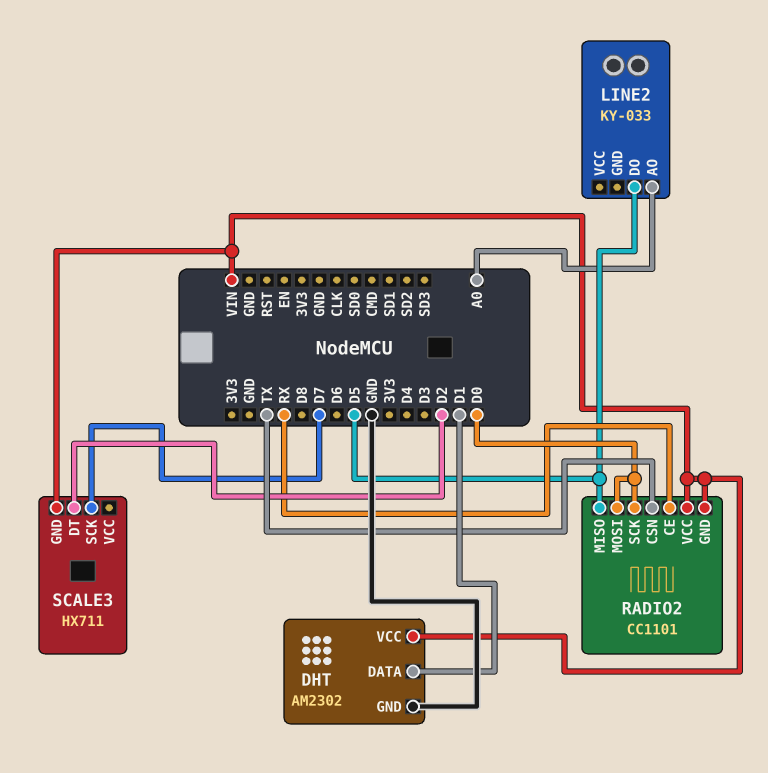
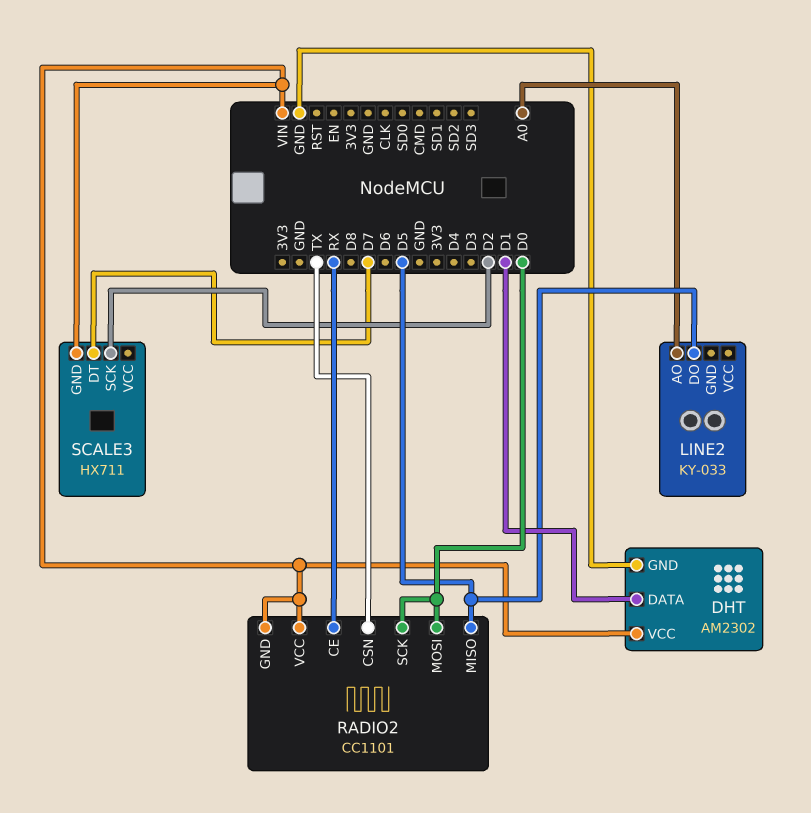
SCALE3 pin DT: D2 -> D7
SCALE3 pin SCK: D7 -> D2

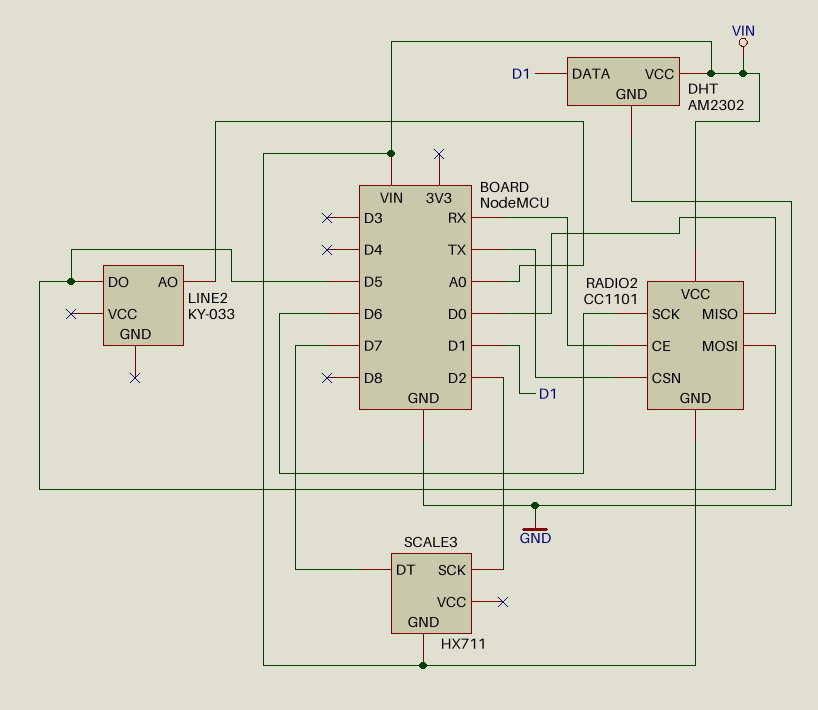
RADIO2 pin MISO: D5 -> D0
RADIO2 pin MOSI: D0 -> D5
RADIO2 pin SCK: D0 -> D6

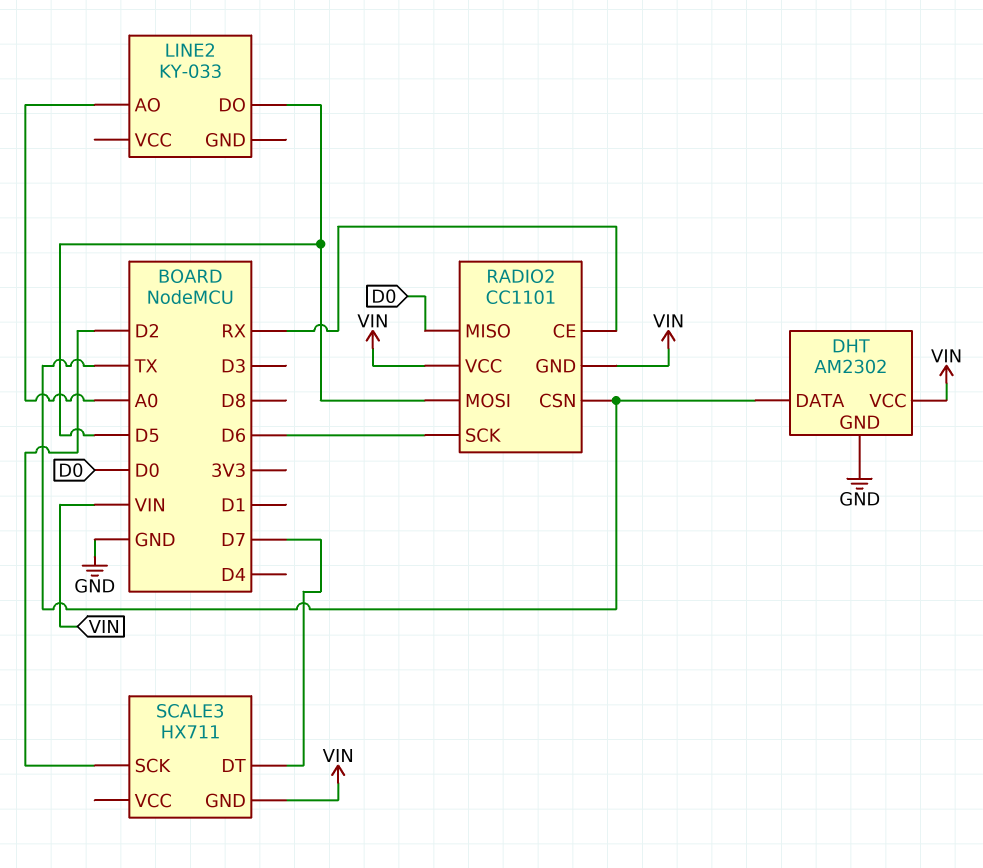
DHT pin DATA: D1 -> TX

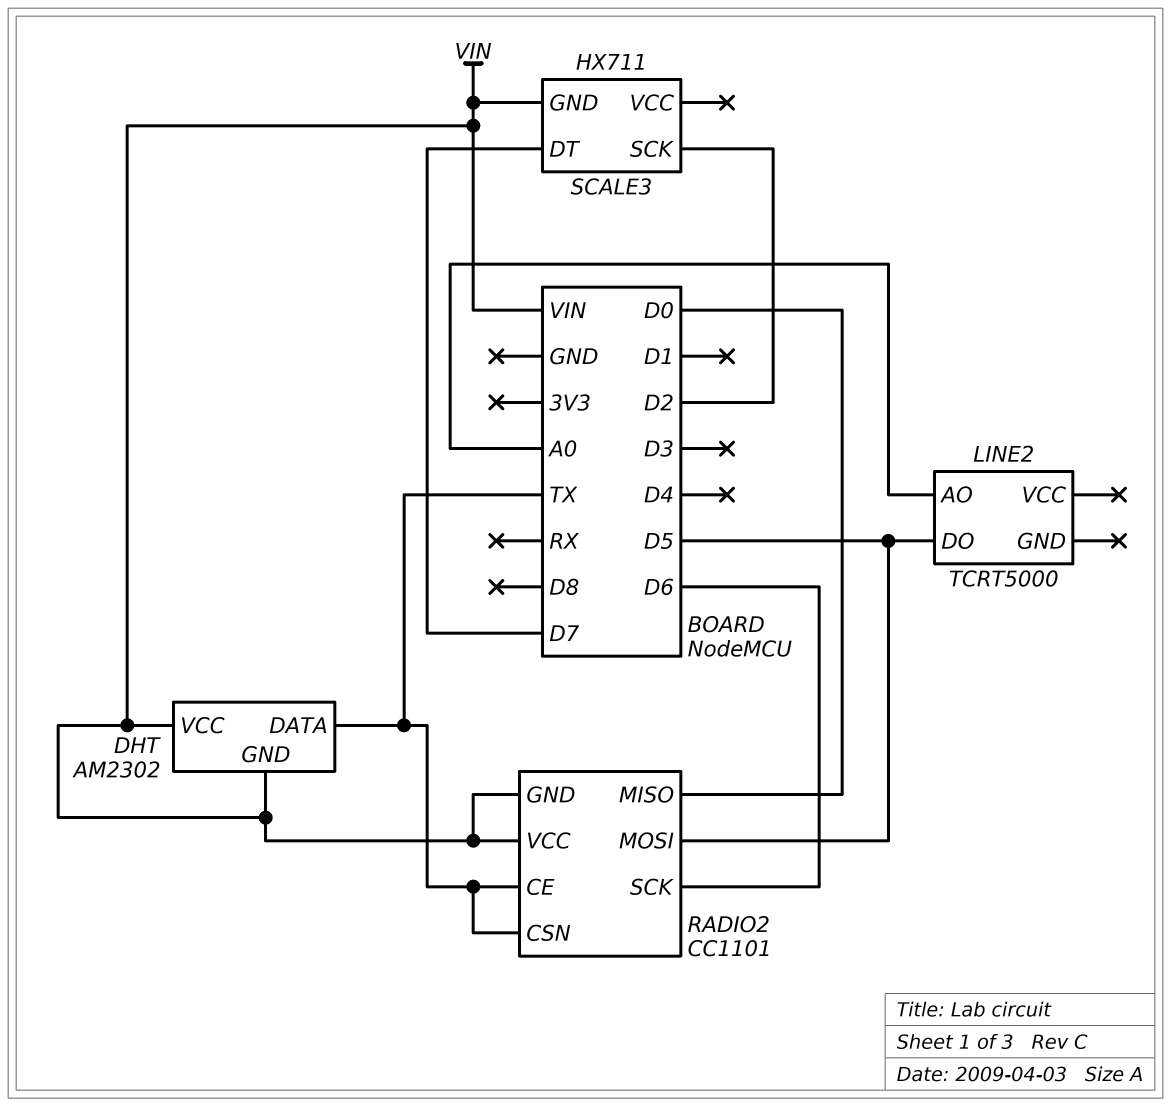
DHT pin GND: GND -> VIN
LINE2: KY-033 -> TCRT5000
RADIO2 pin CE: RX -> TX

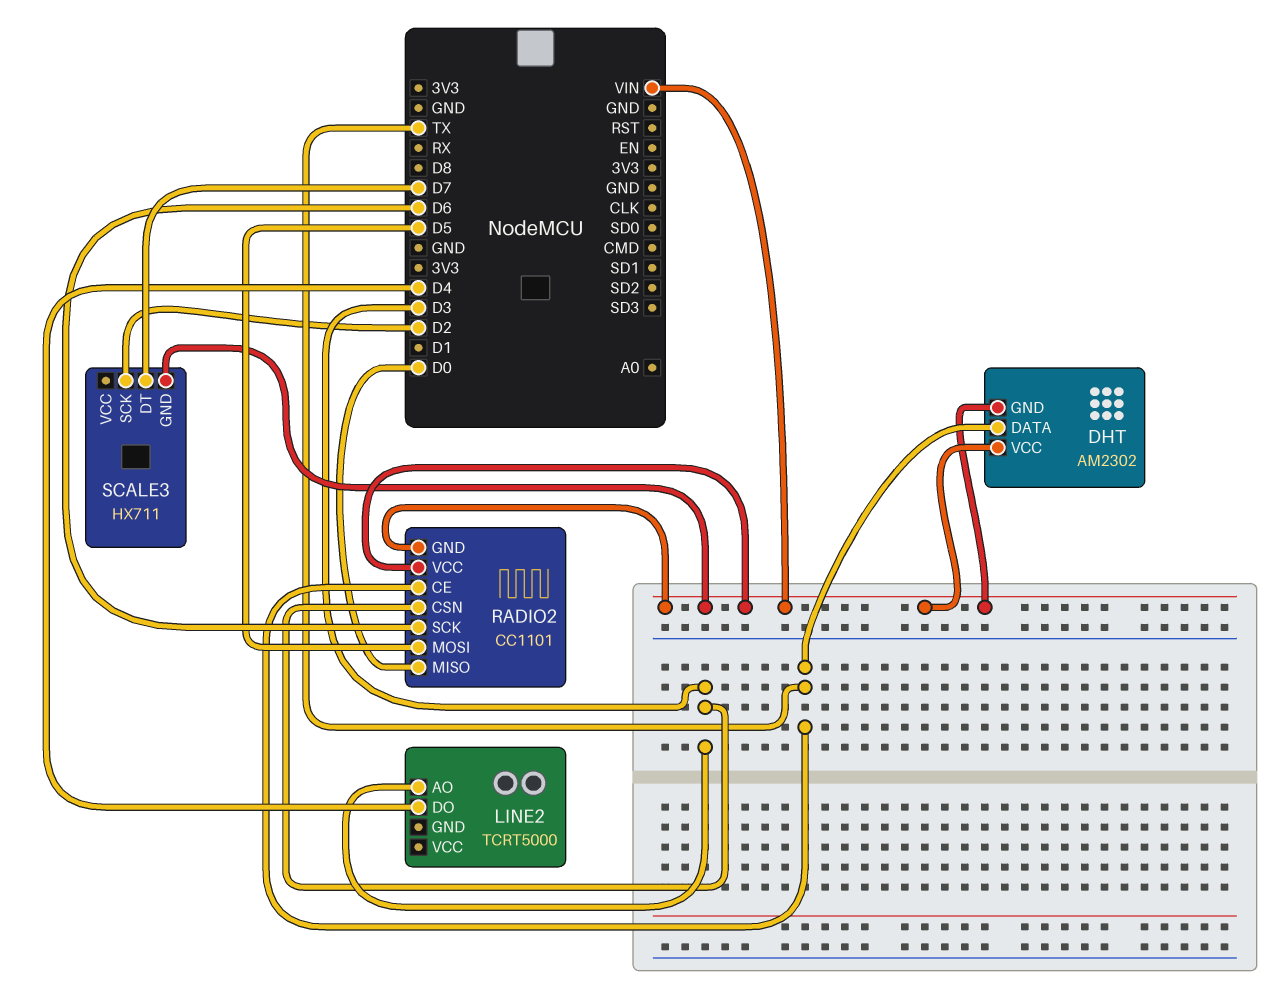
LINE2 pin AO: A0 -> D3
LINE2 pin DO: D5 -> D4
RADIO2 pin CSN: TX -> D3

